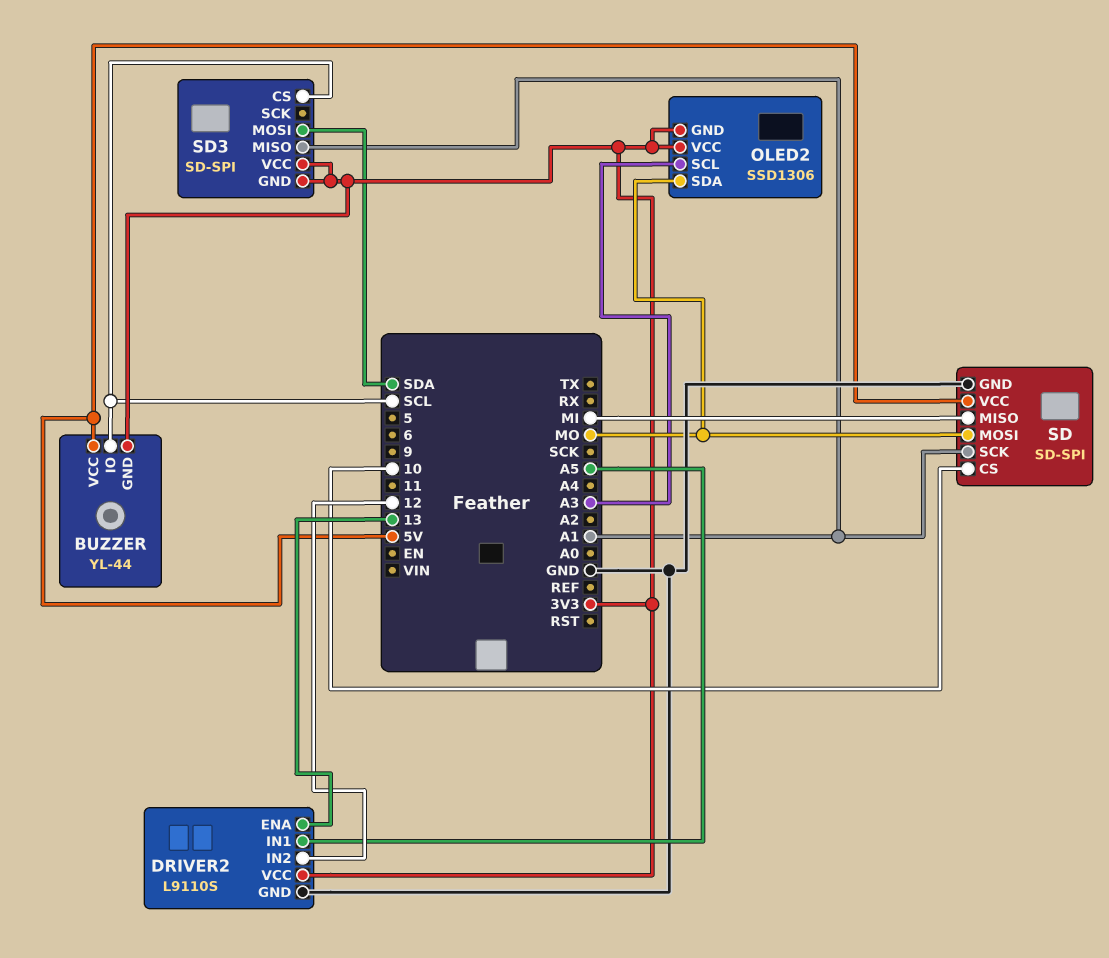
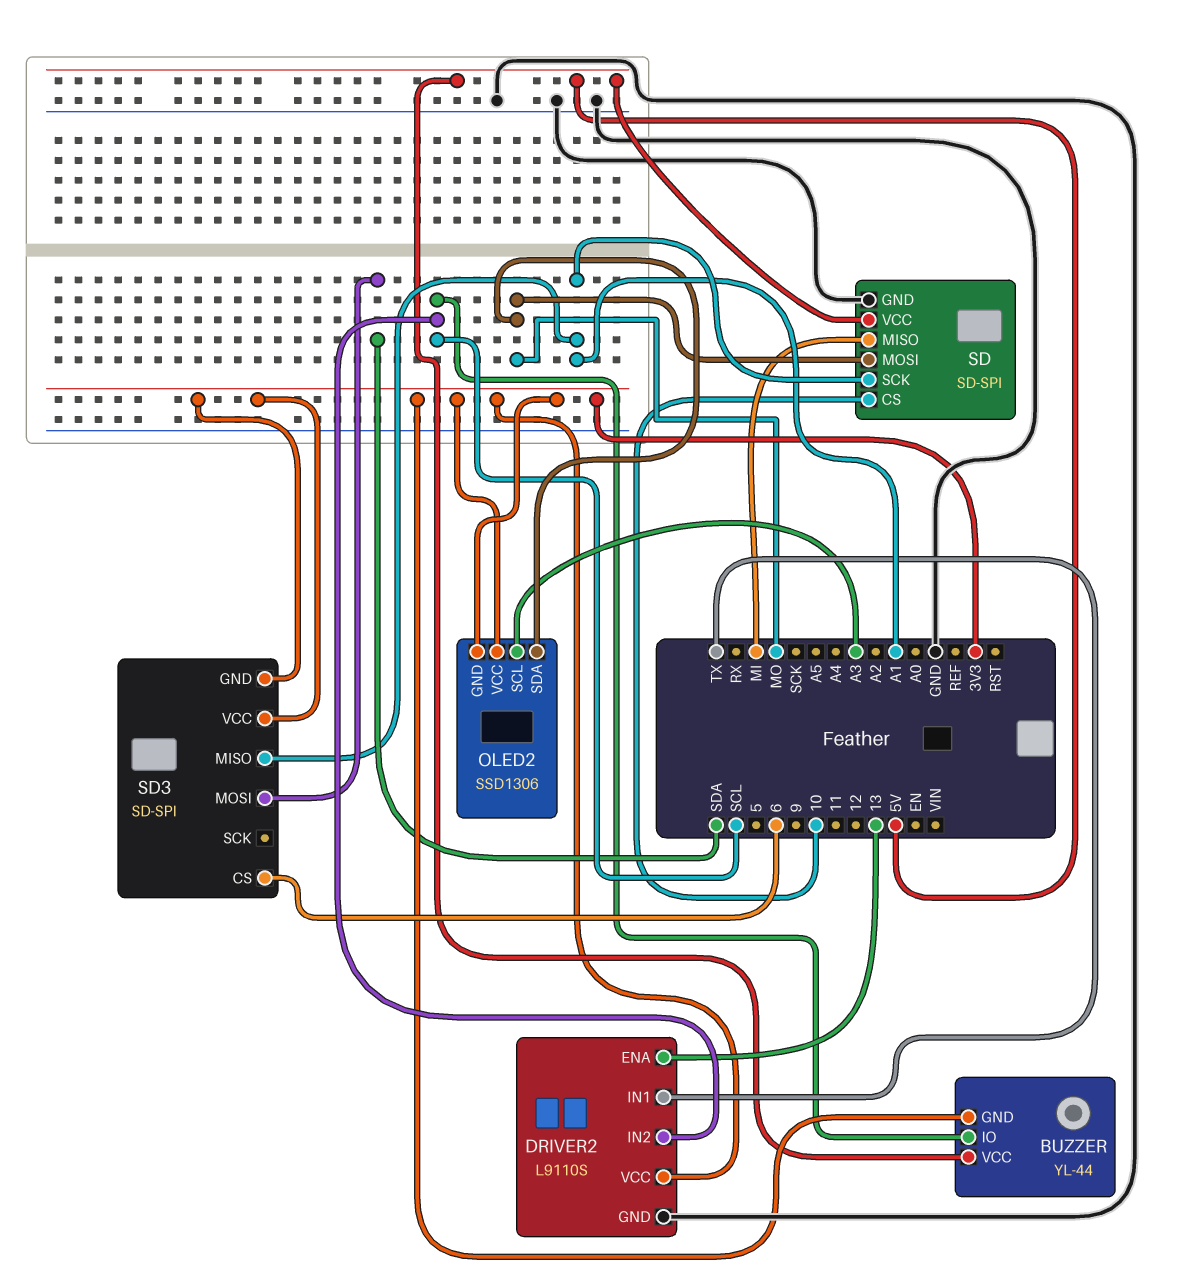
DRIVER2 pin IN1: A5 -> TX
DRIVER2 pin IN2: 12 -> SCL
SD3 pin CS: SCL -> 6

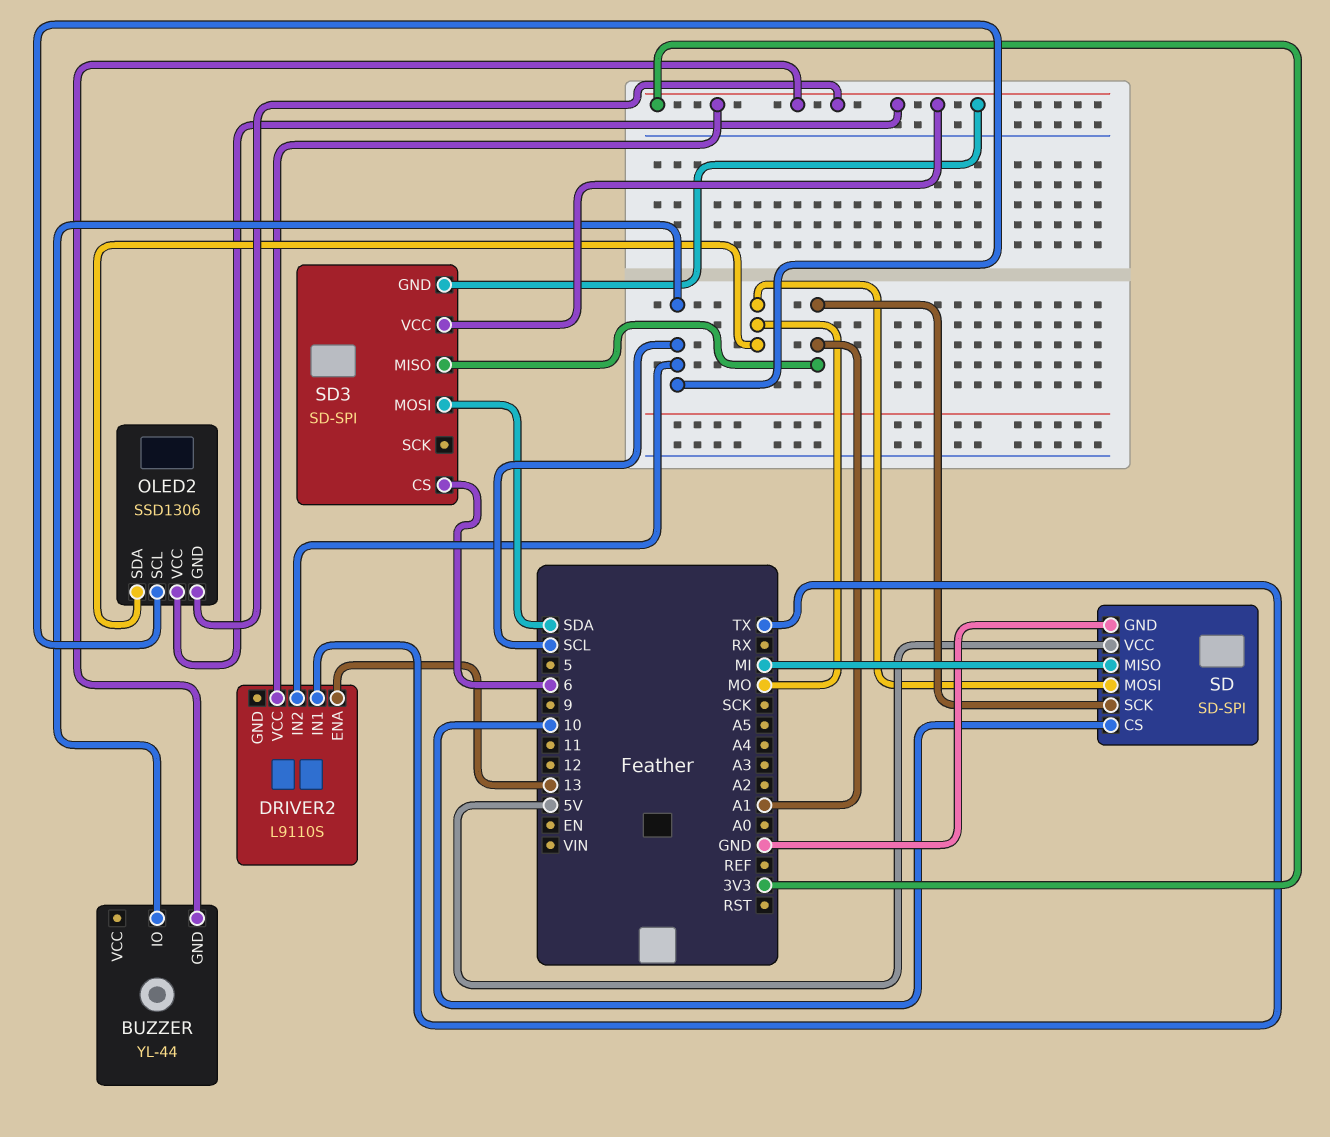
BUZZER pin VCC: 5V -> none
DRIVER2 pin GND: GND -> none
OLED2 pin SCL: A3 -> SCL

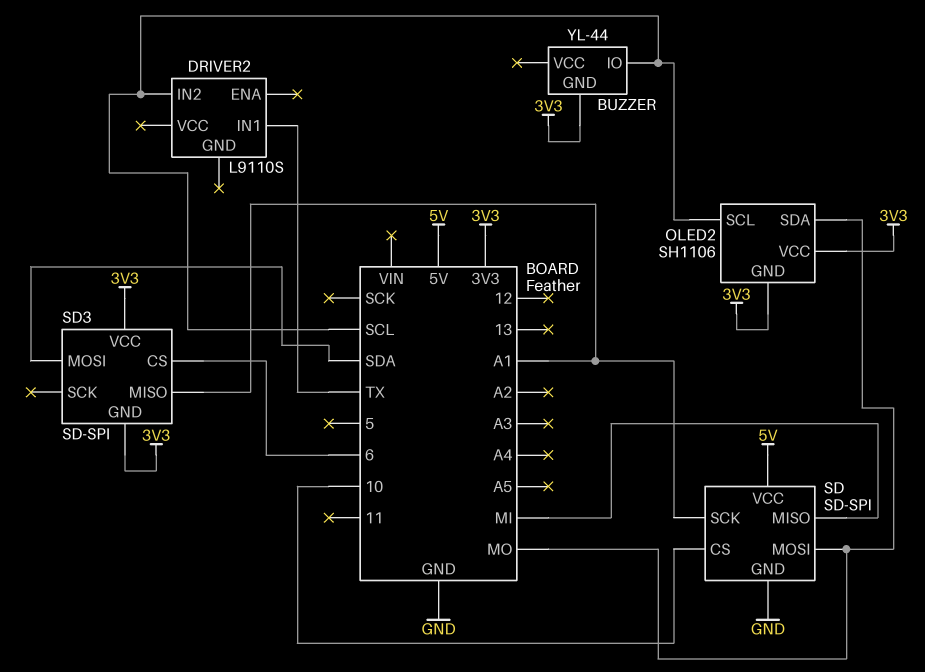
DRIVER2 pin ENA: 13 -> none
DRIVER2 pin VCC: 3V3 -> none
OLED2: SSD1306 -> SH1106

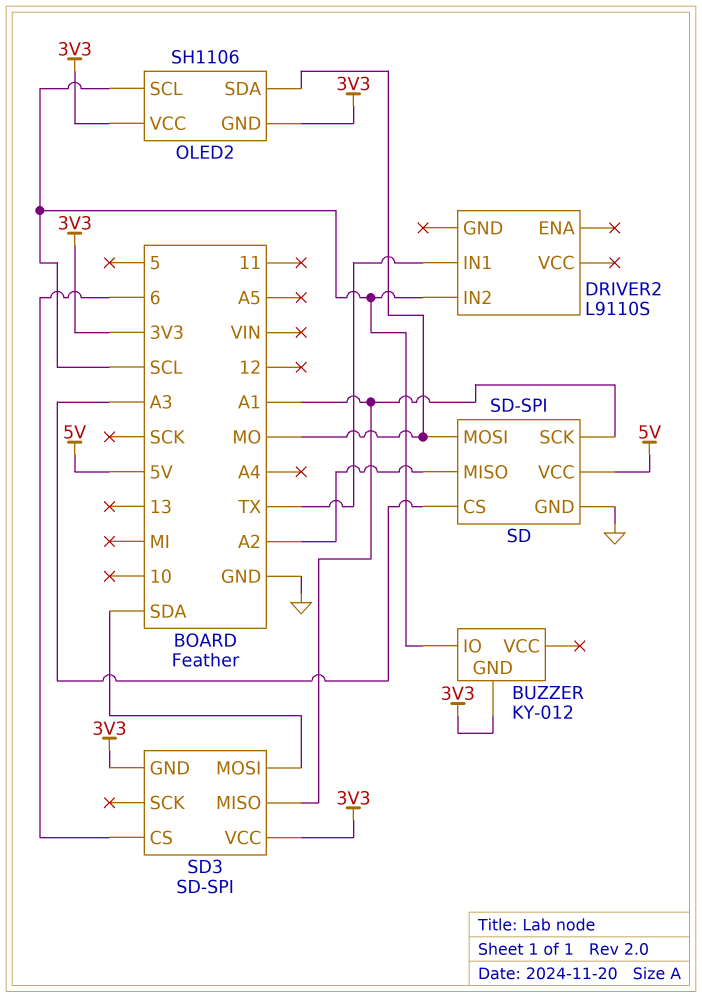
BUZZER: YL-44 -> KY-012
SD pin CS: 10 -> A3
SD pin MISO: MI -> A2

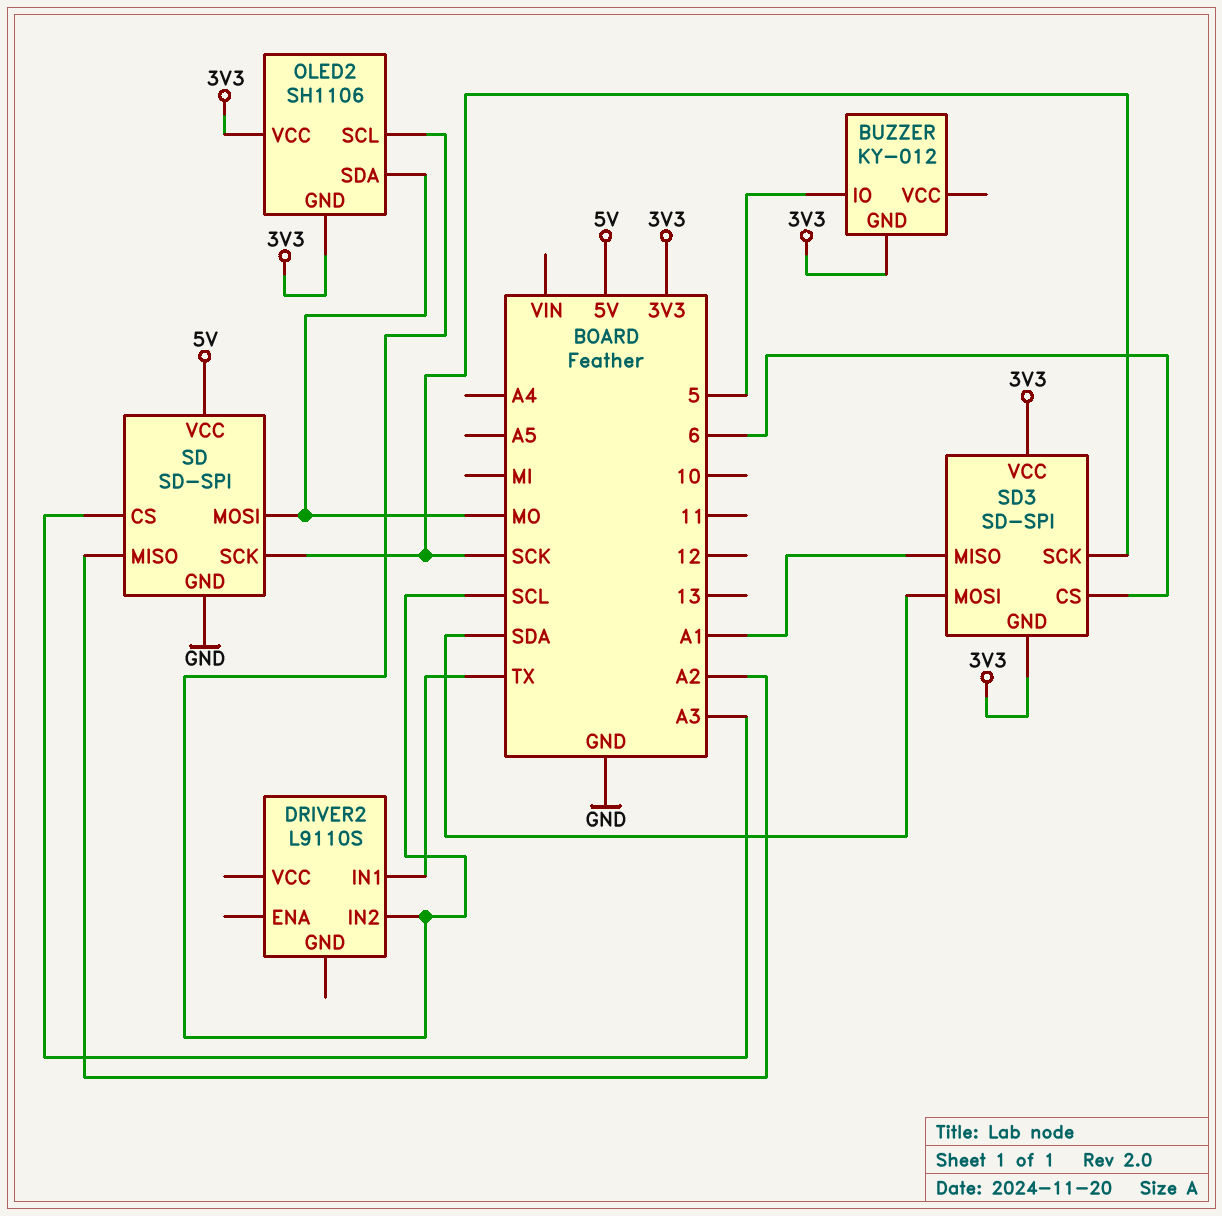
BUZZER pin IO: SCL -> 5
SD pin SCK: A1 -> SCK
SD3 pin SCK: none -> SCK

